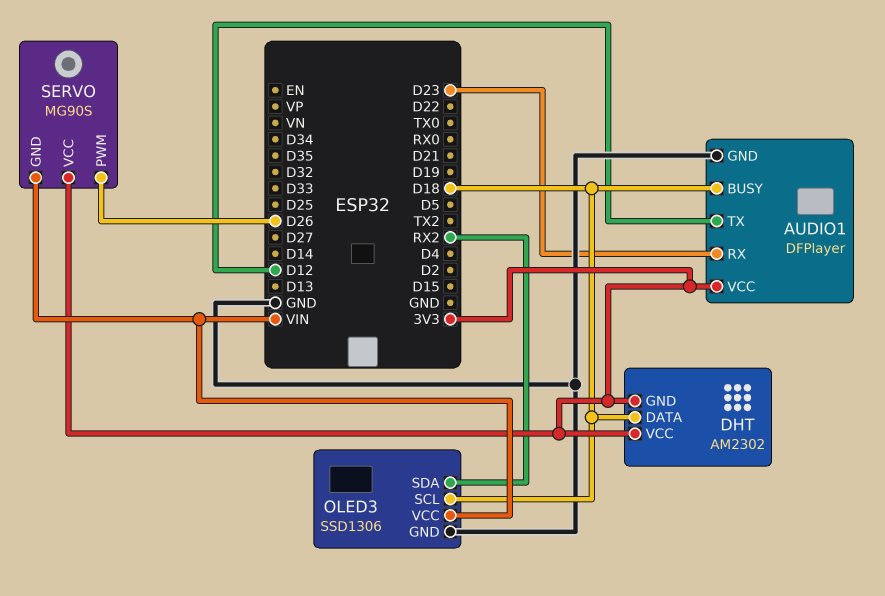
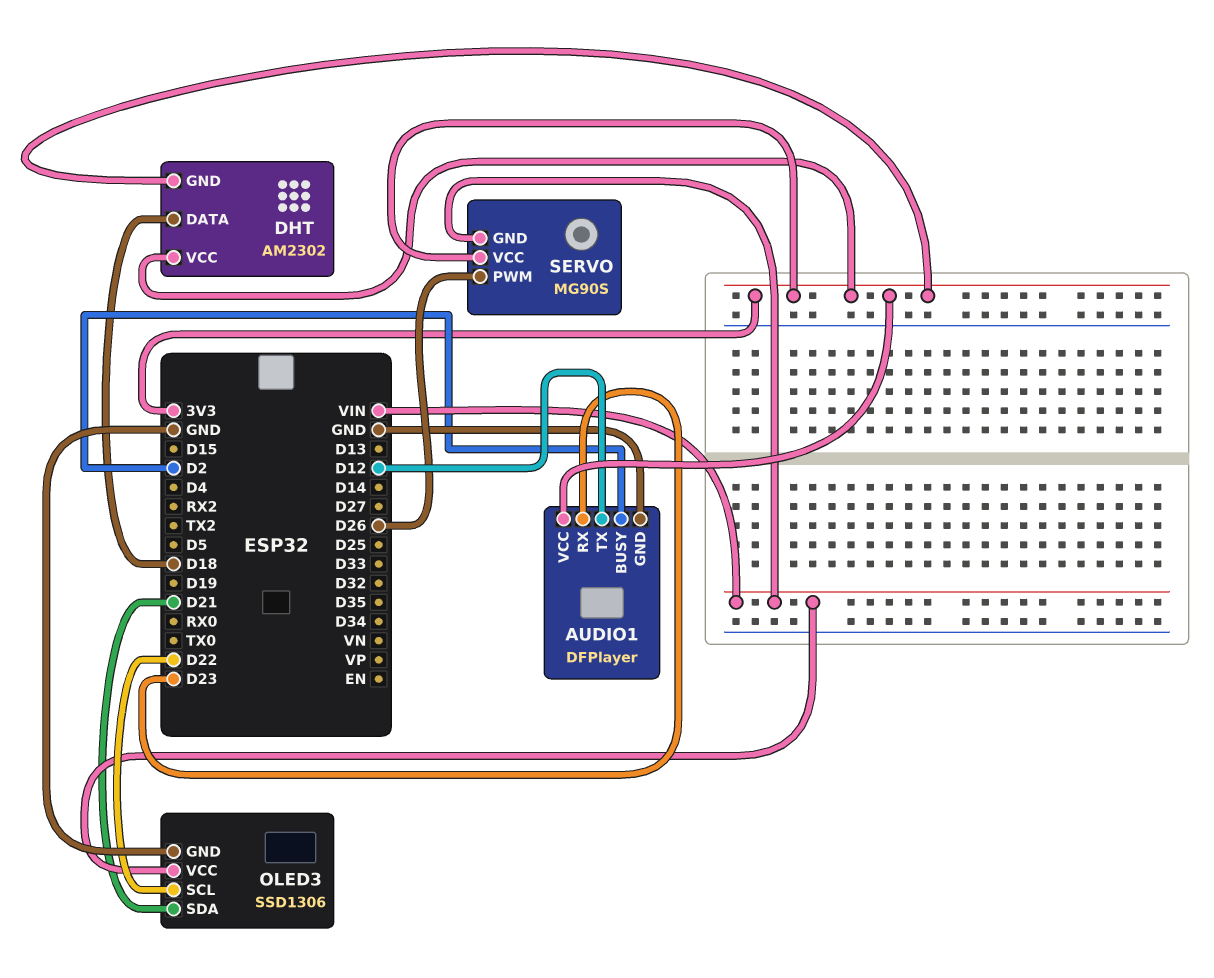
AUDIO1 pin BUSY: D18 -> D2
OLED3 pin SCL: D18 -> D22
OLED3 pin SDA: RX2 -> D21

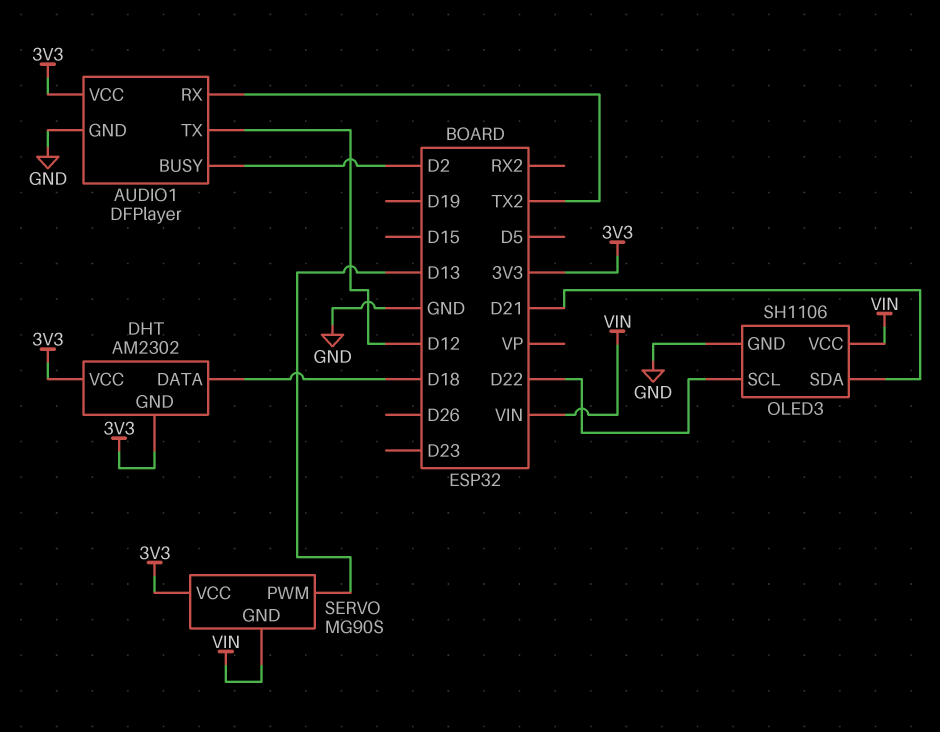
AUDIO1 pin RX: D23 -> TX2
OLED3: SSD1306 -> SH1106
SERVO pin PWM: D26 -> D13

